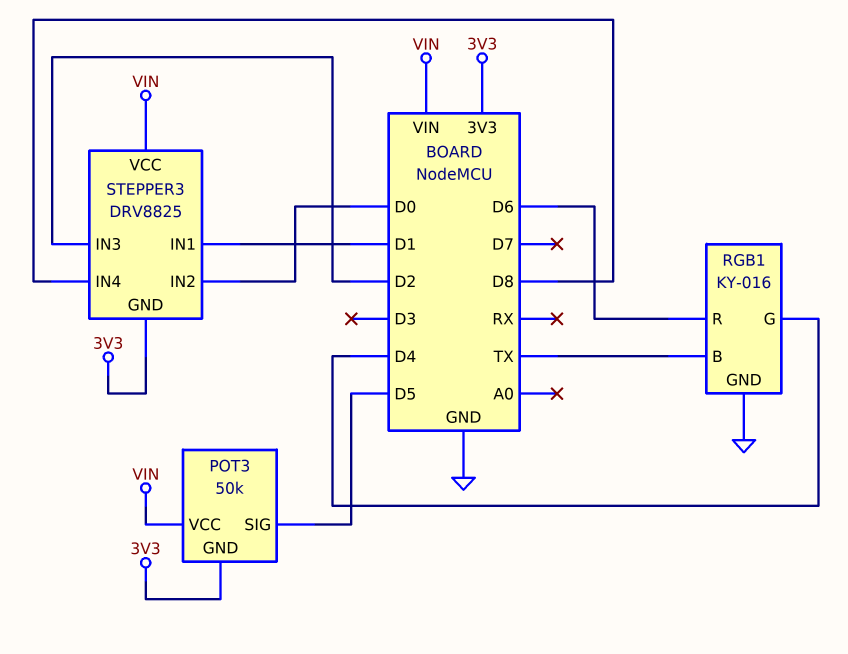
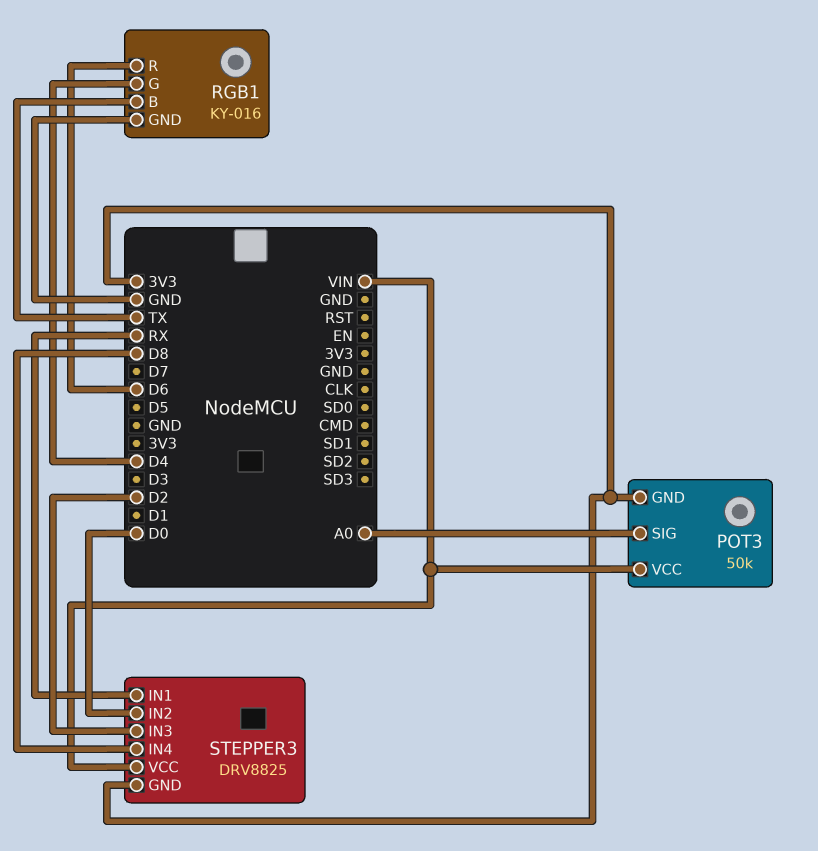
POT3 pin SIG: D5 -> A0
STEPPER3 pin IN1: D1 -> RX

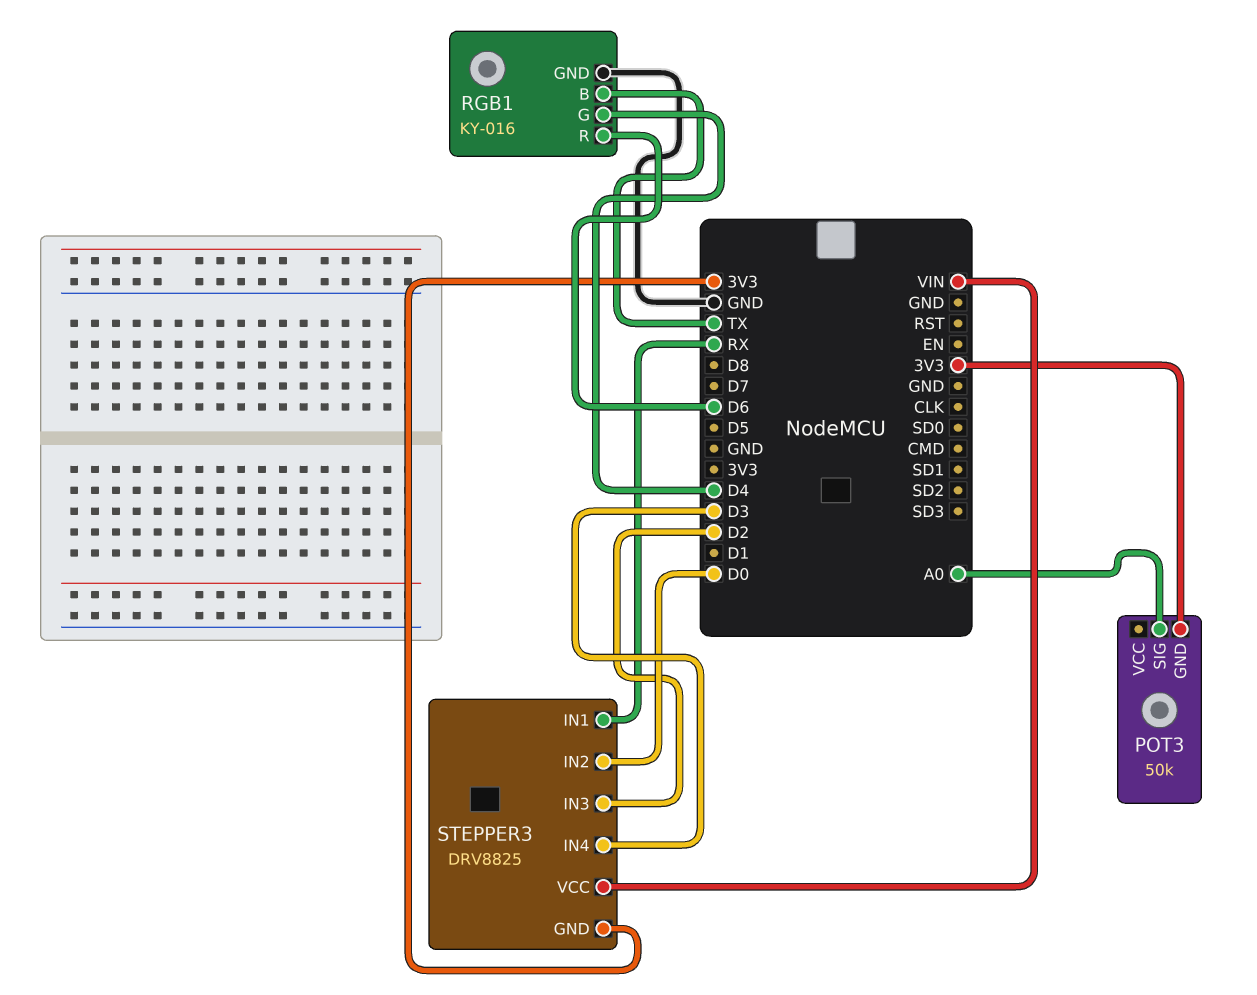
POT3 pin VCC: VIN -> none
STEPPER3 pin IN4: D8 -> D3

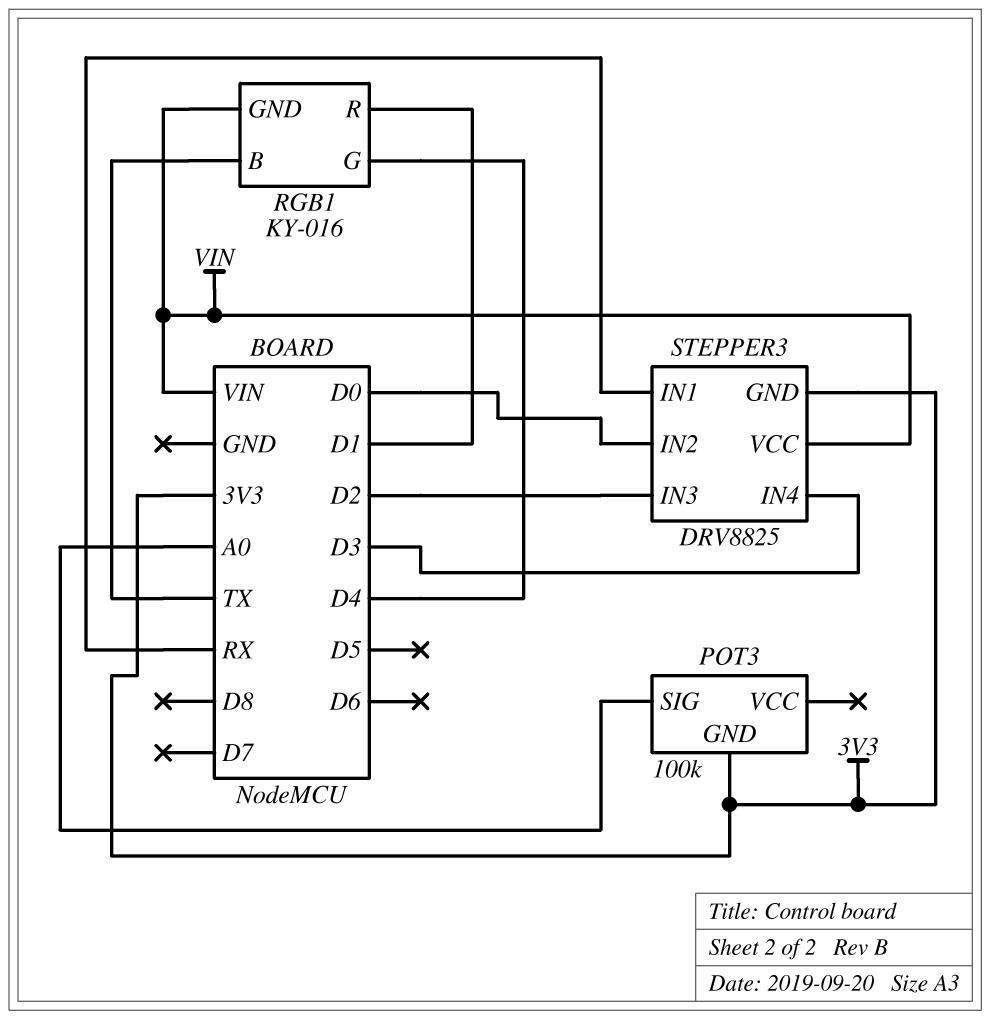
POT3: 50k -> 100k
RGB1 pin GND: GND -> VIN
RGB1 pin R: D6 -> D1

